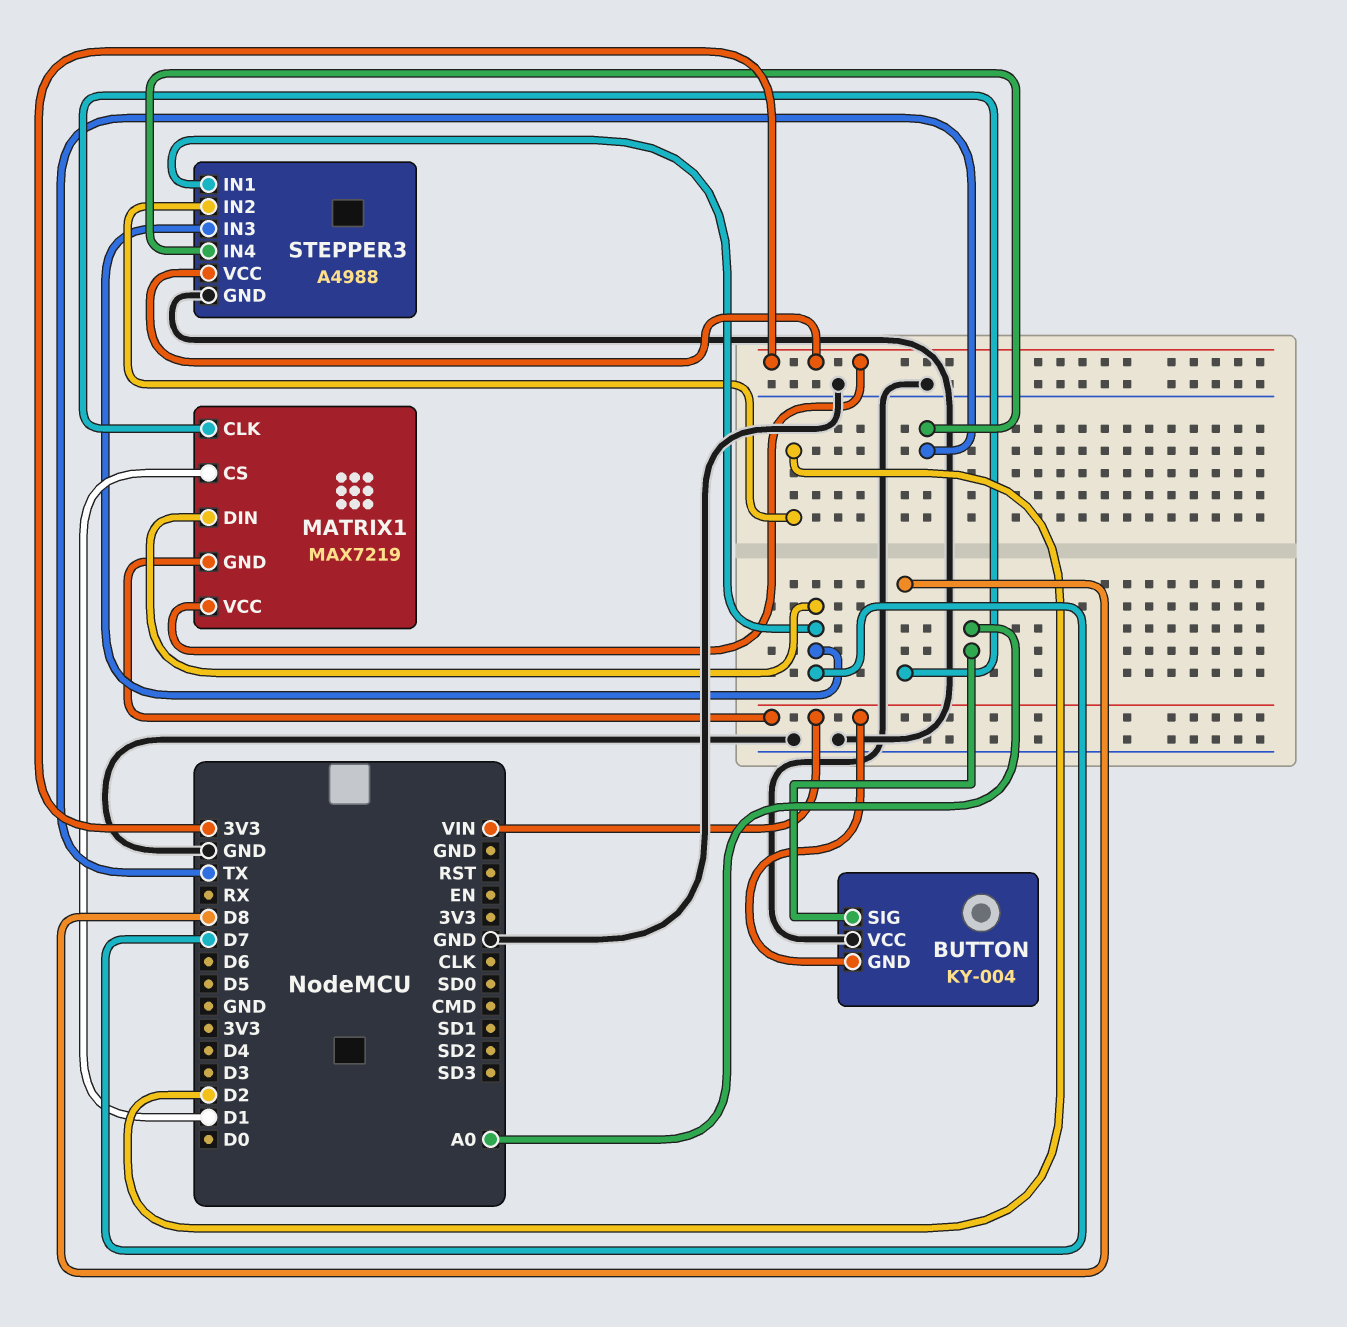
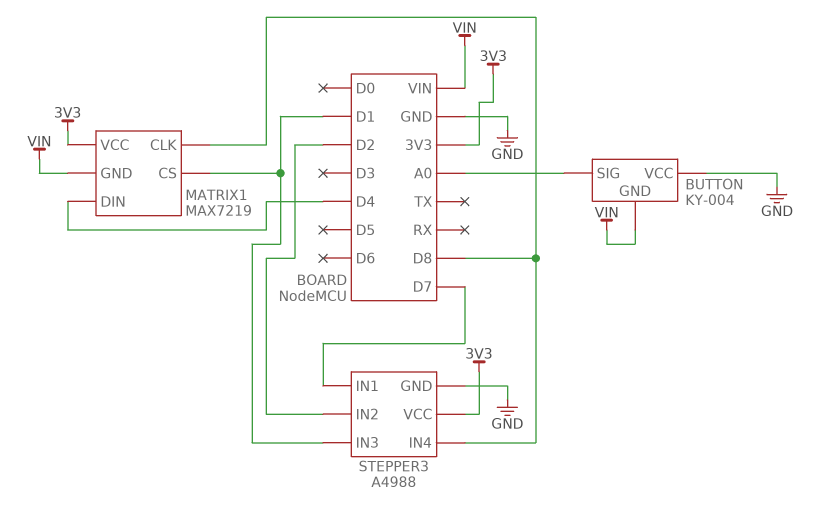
MATRIX1 pin DIN: D7 -> D4
STEPPER3 pin IN3: D7 -> D1
STEPPER3 pin IN4: TX -> D8

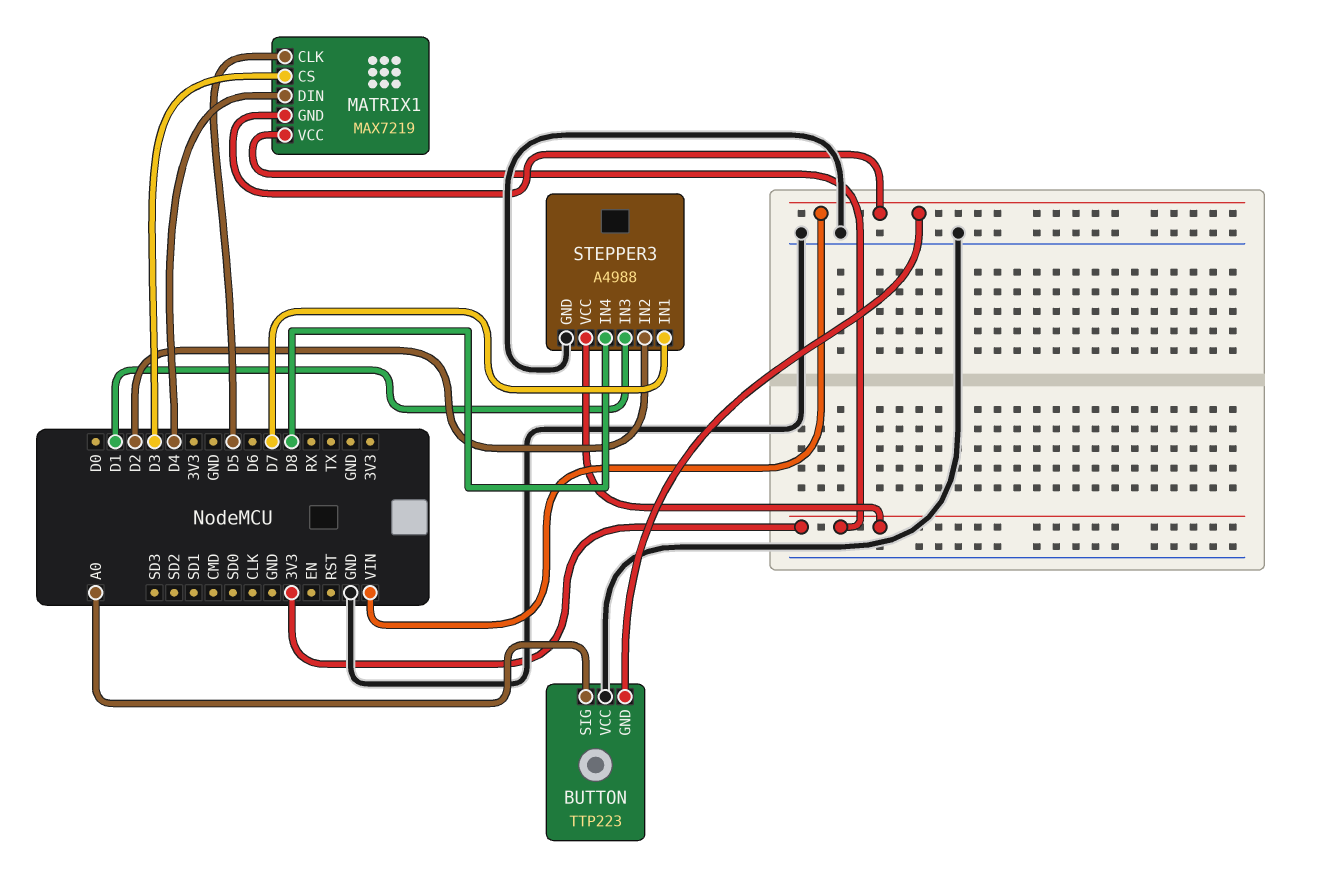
BUTTON: KY-004 -> TTP223
MATRIX1 pin CLK: D8 -> D5
MATRIX1 pin CS: D1 -> D3

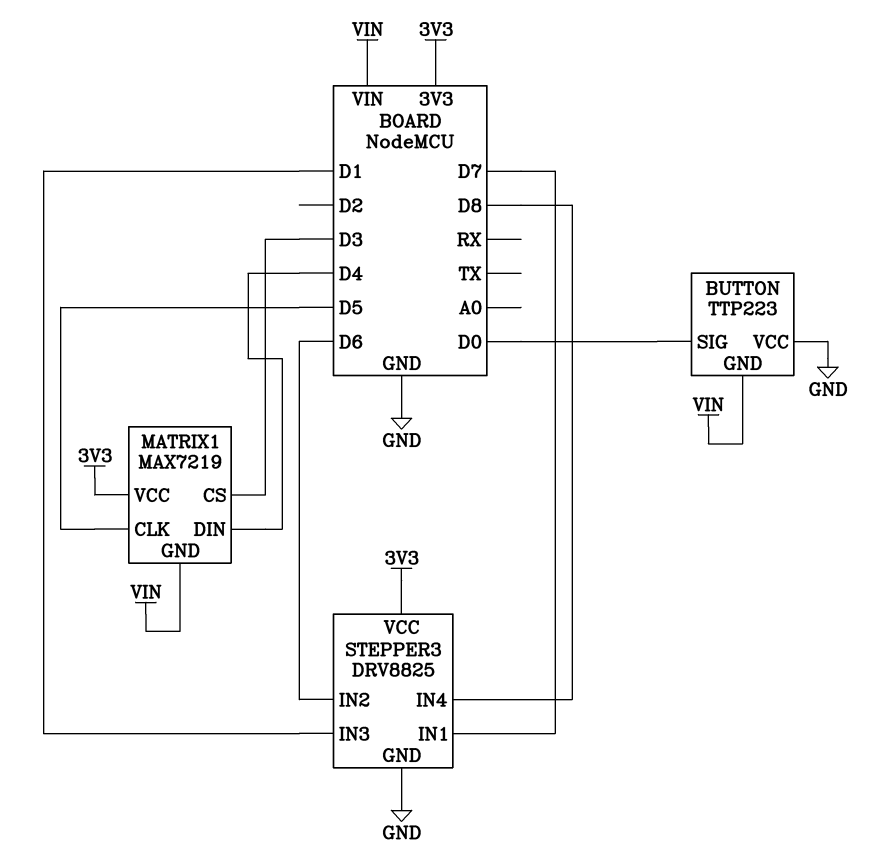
BUTTON pin SIG: A0 -> D0
STEPPER3: A4988 -> DRV8825
STEPPER3 pin IN2: D2 -> D6

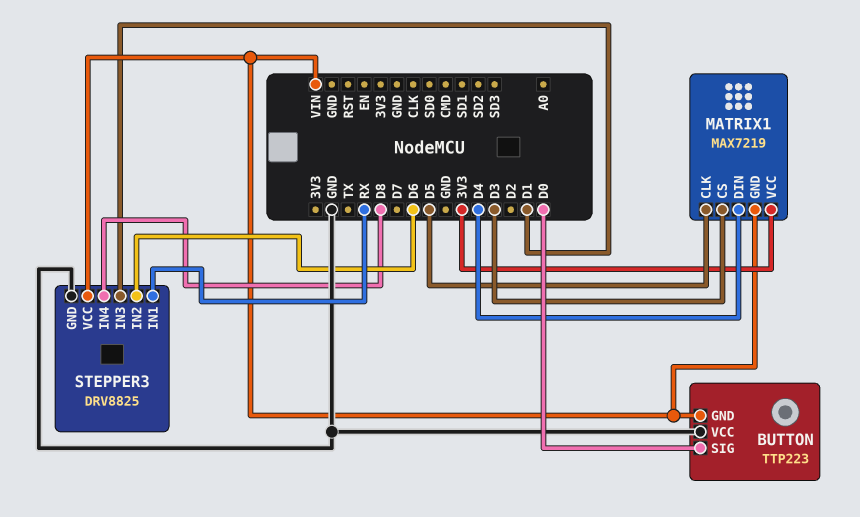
STEPPER3 pin IN1: D7 -> RX
STEPPER3 pin VCC: 3V3 -> VIN

